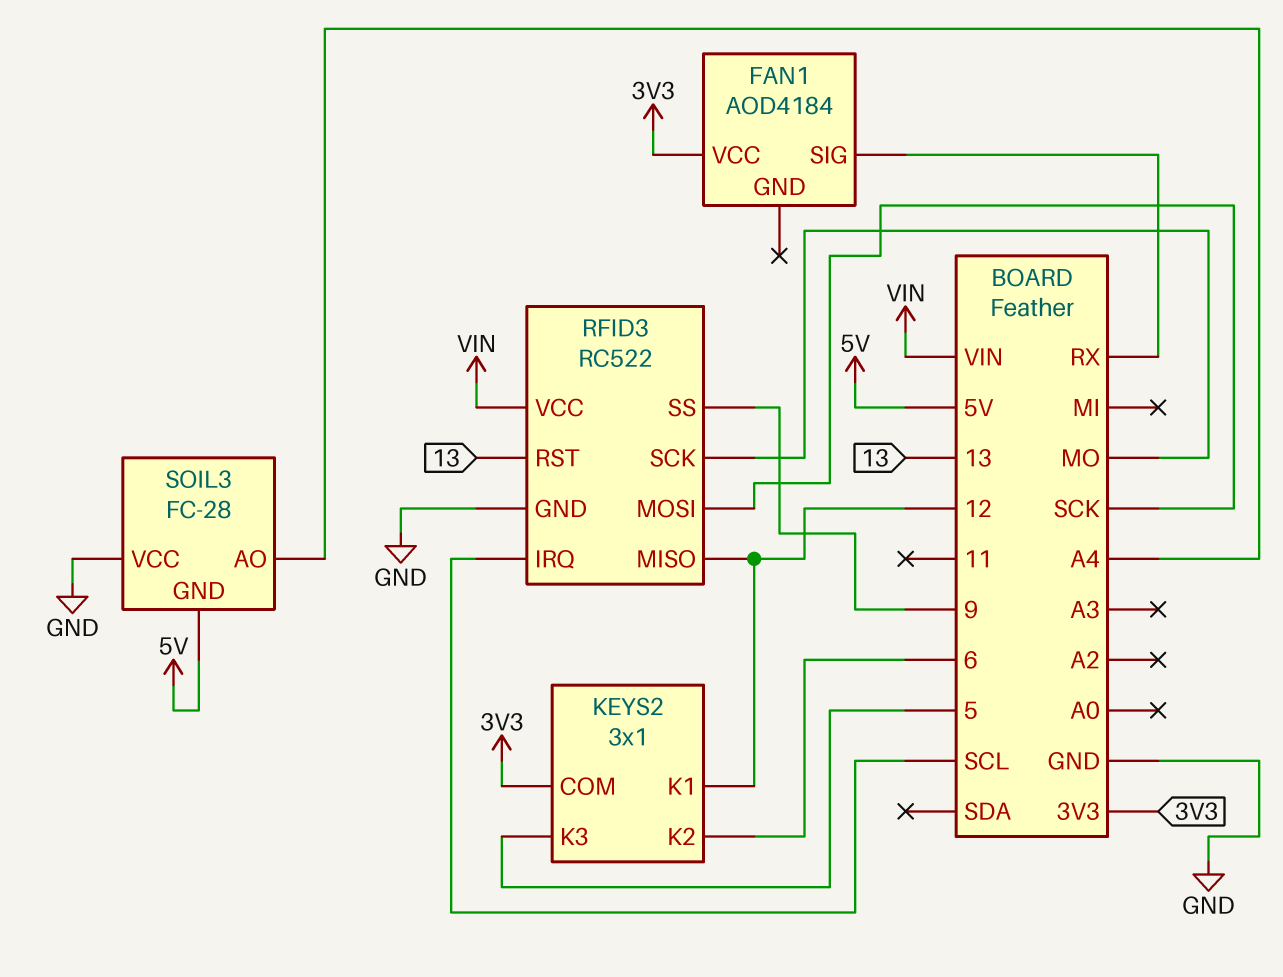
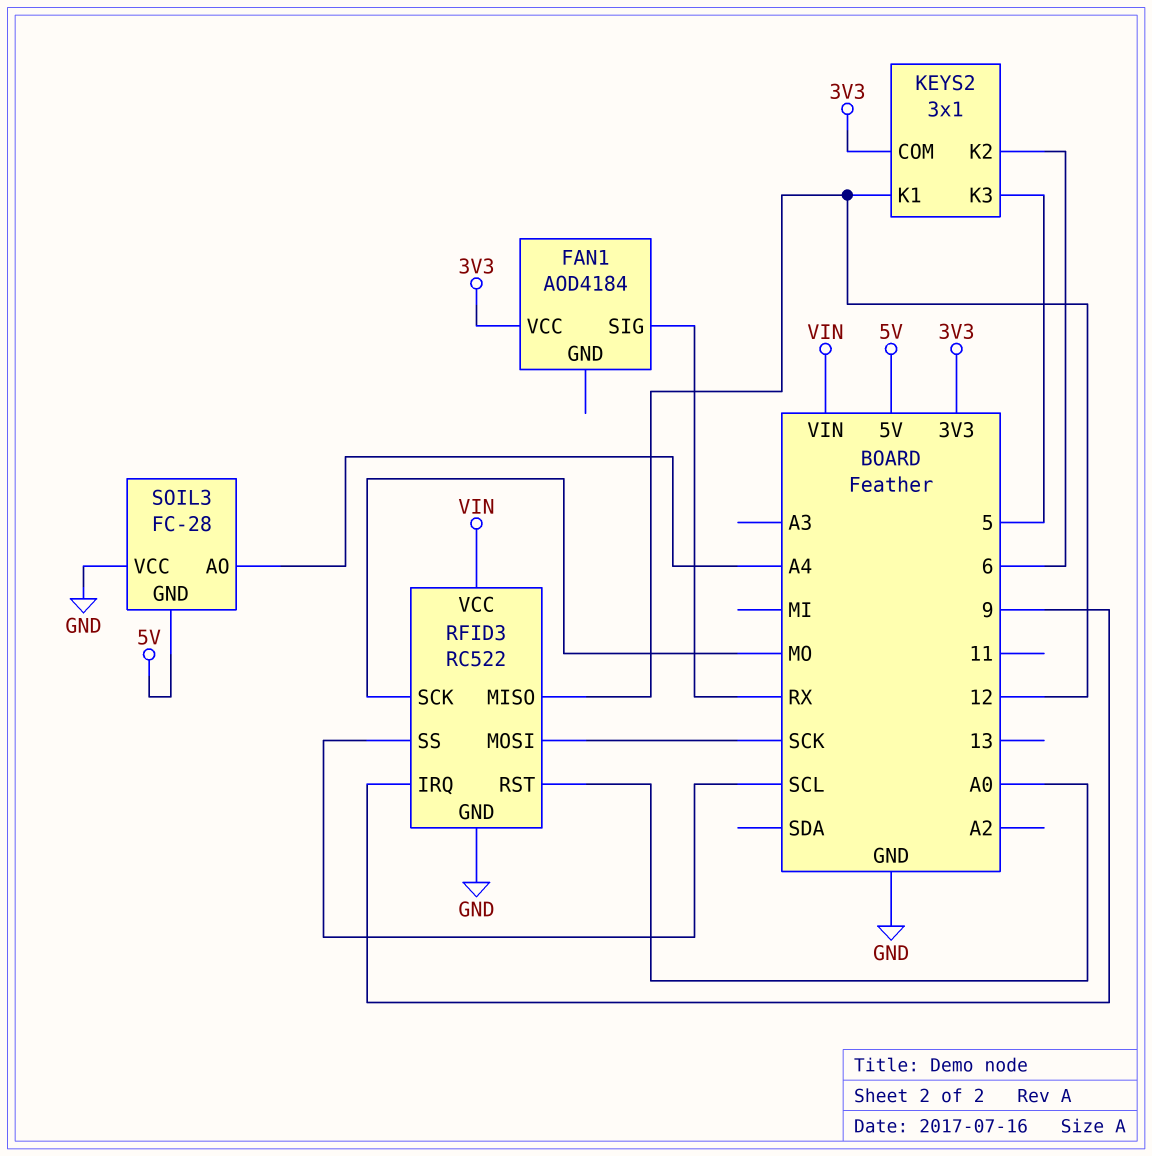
RFID3 pin IRQ: SCL -> 9
RFID3 pin RST: 13 -> A0
RFID3 pin SS: 9 -> SCL

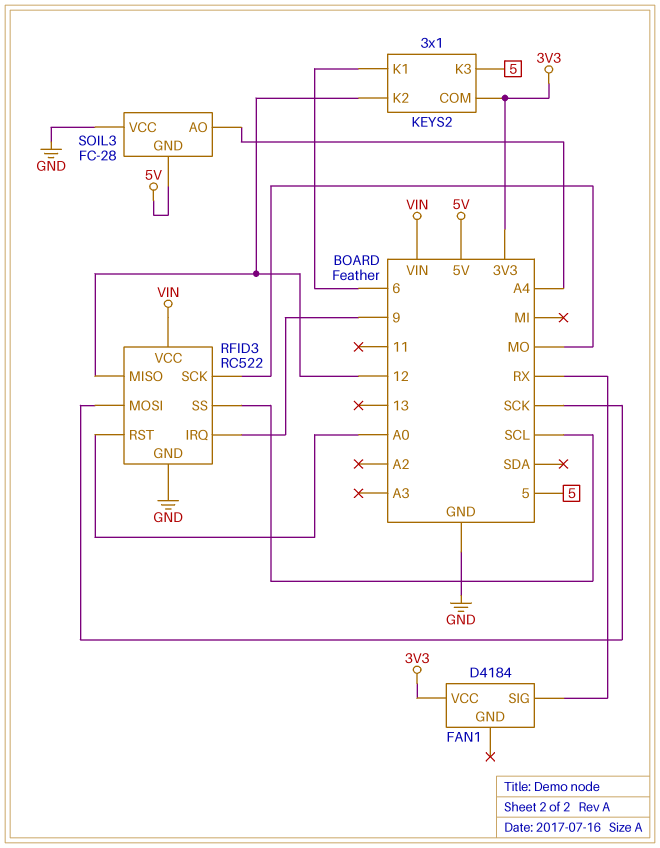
FAN1: AOD4184 -> D4184
KEYS2 pin K1: 12 -> 6
KEYS2 pin K2: 6 -> 12

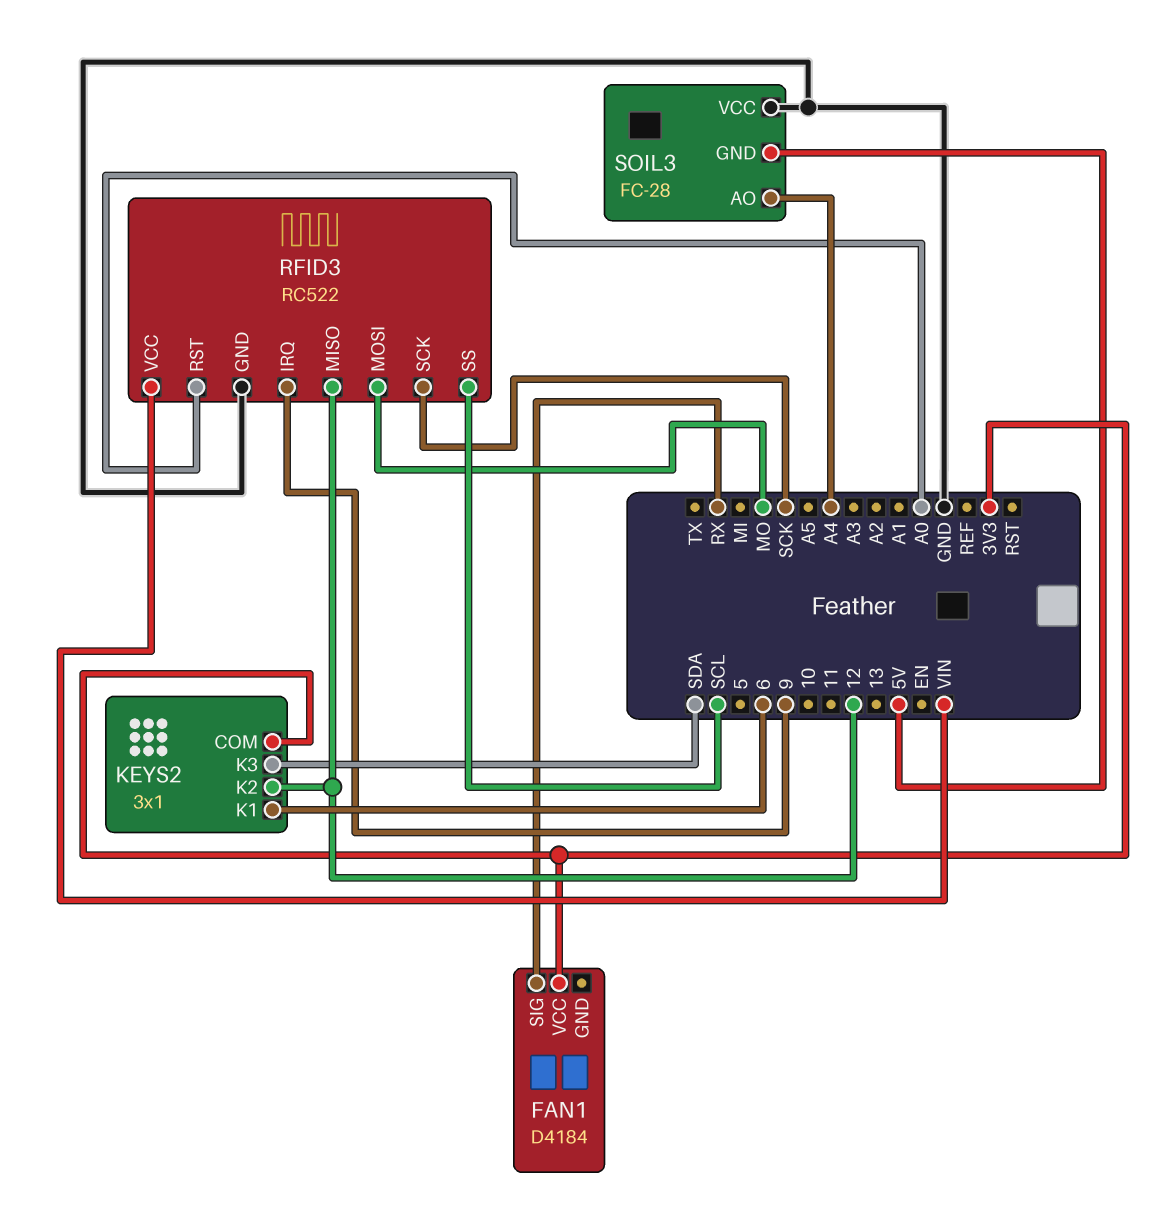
KEYS2 pin K3: 5 -> SDA
RFID3 pin MOSI: SCK -> MO
RFID3 pin SCK: MO -> SCK

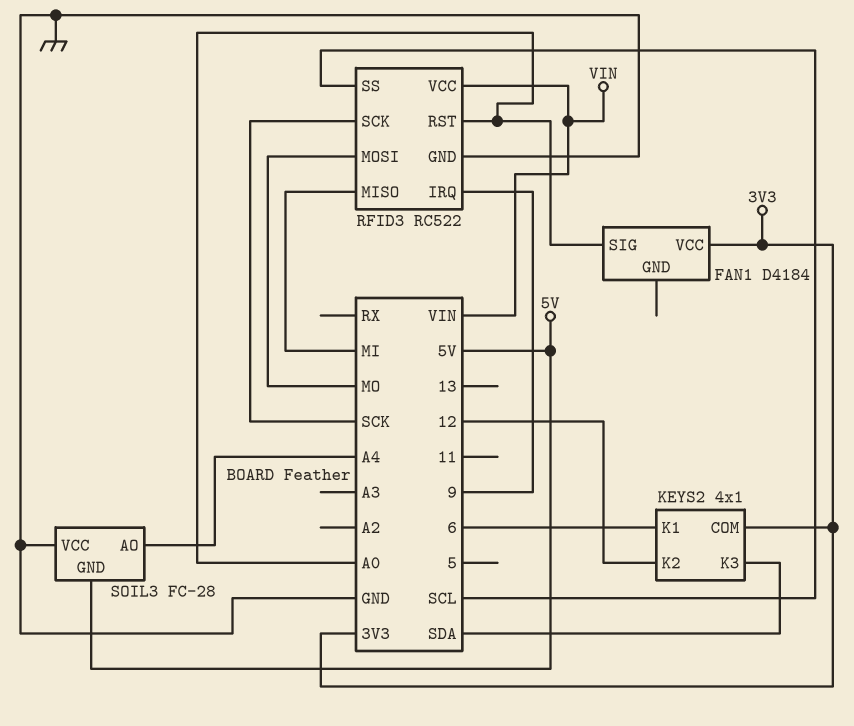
FAN1 pin SIG: RX -> A0
KEYS2: 3x1 -> 4x1
RFID3 pin MISO: 12 -> MI

